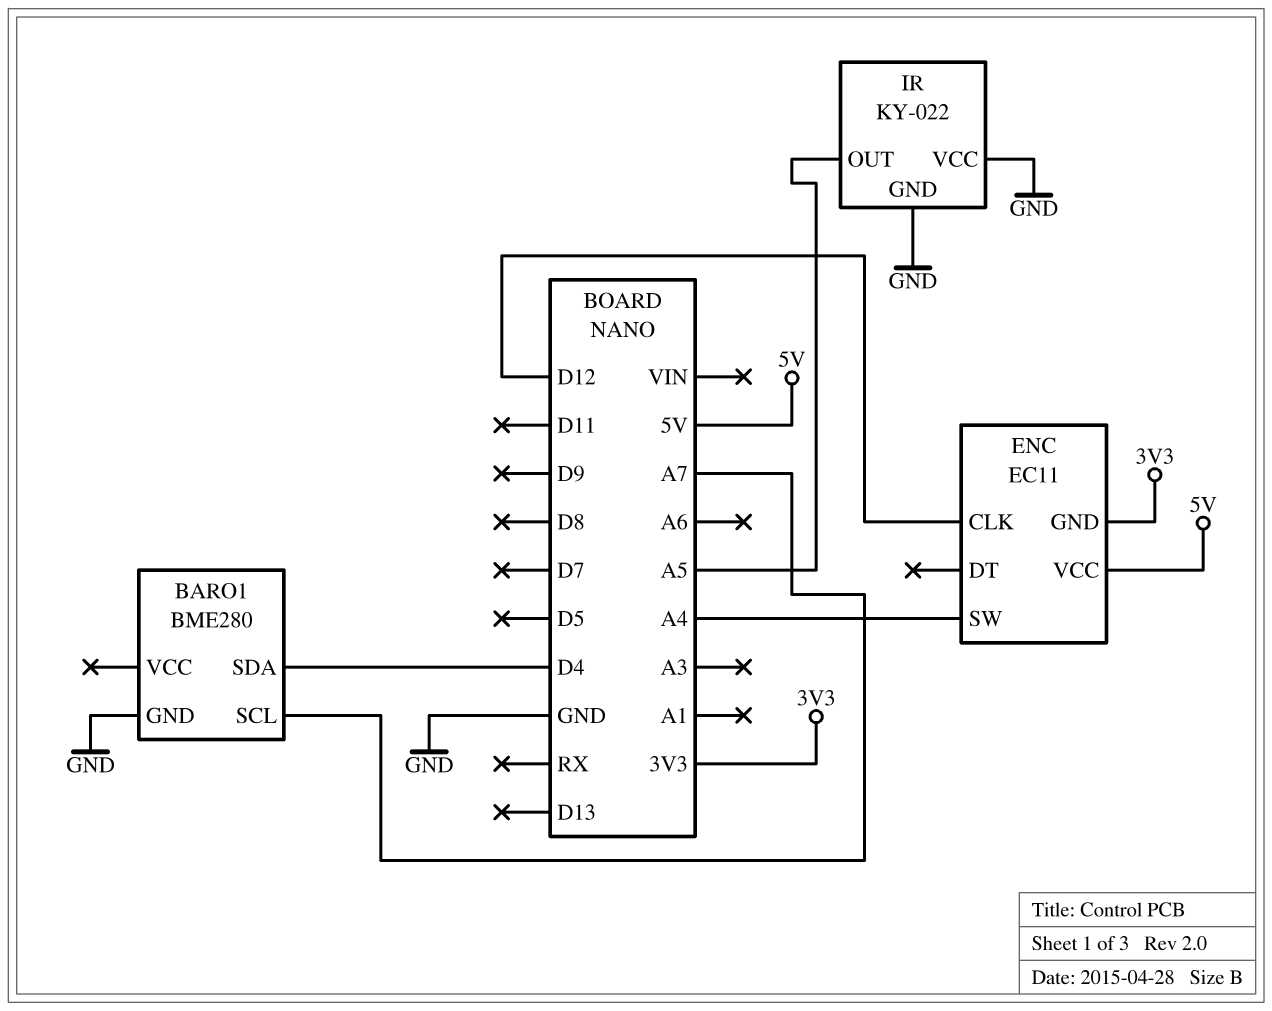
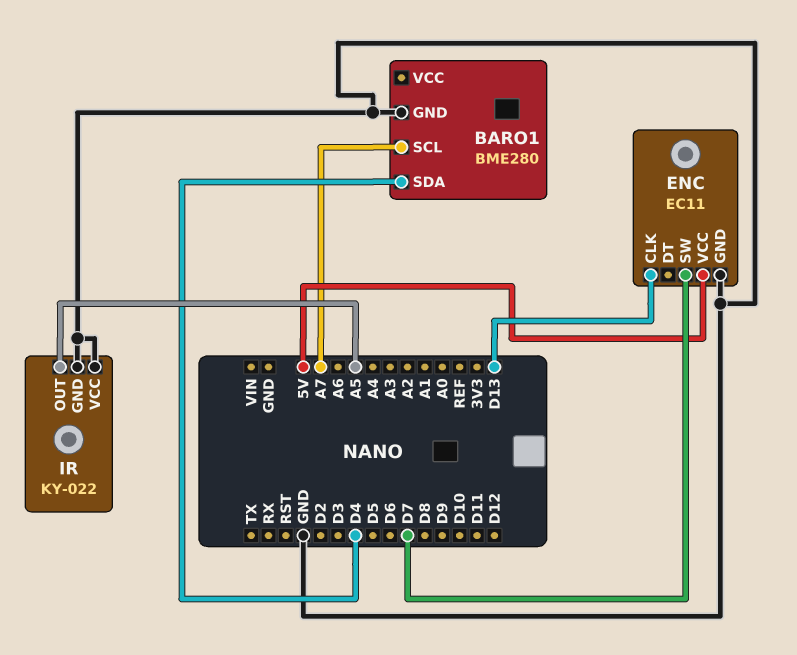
ENC pin CLK: D12 -> D13
ENC pin GND: 3V3 -> GND
ENC pin SW: A4 -> D7

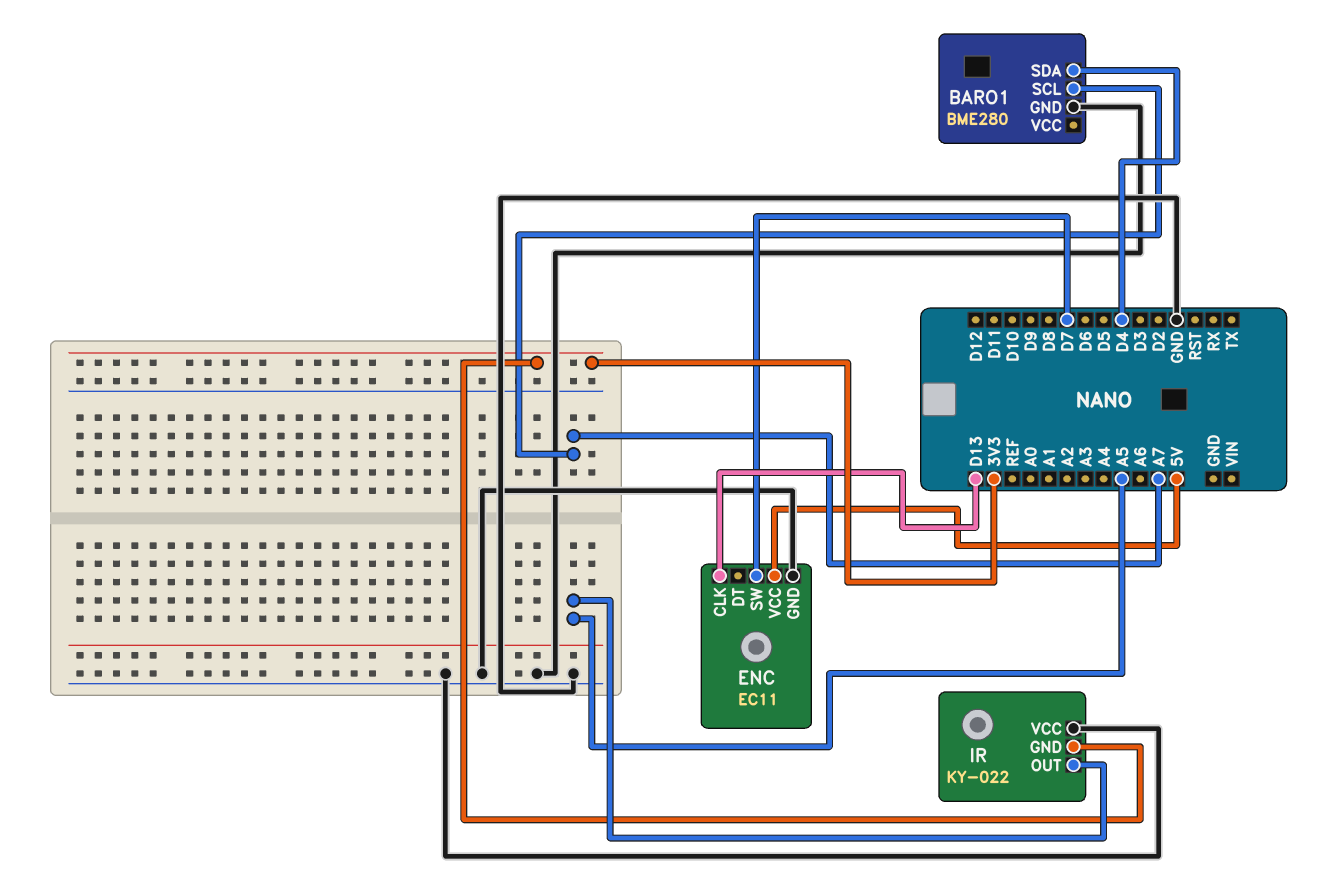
IR pin GND: GND -> 3V3

